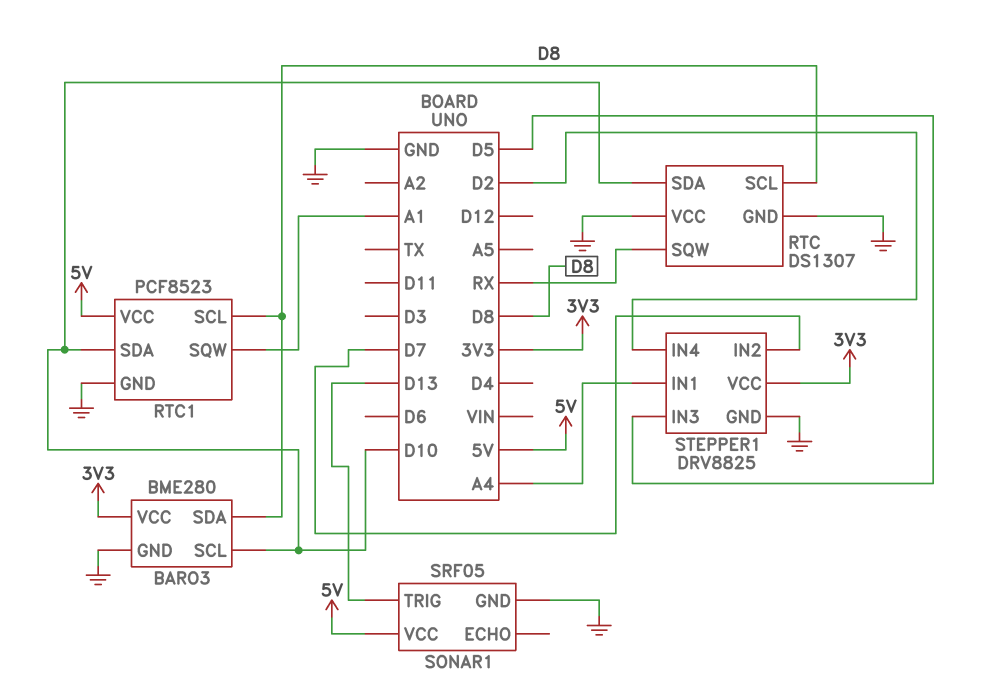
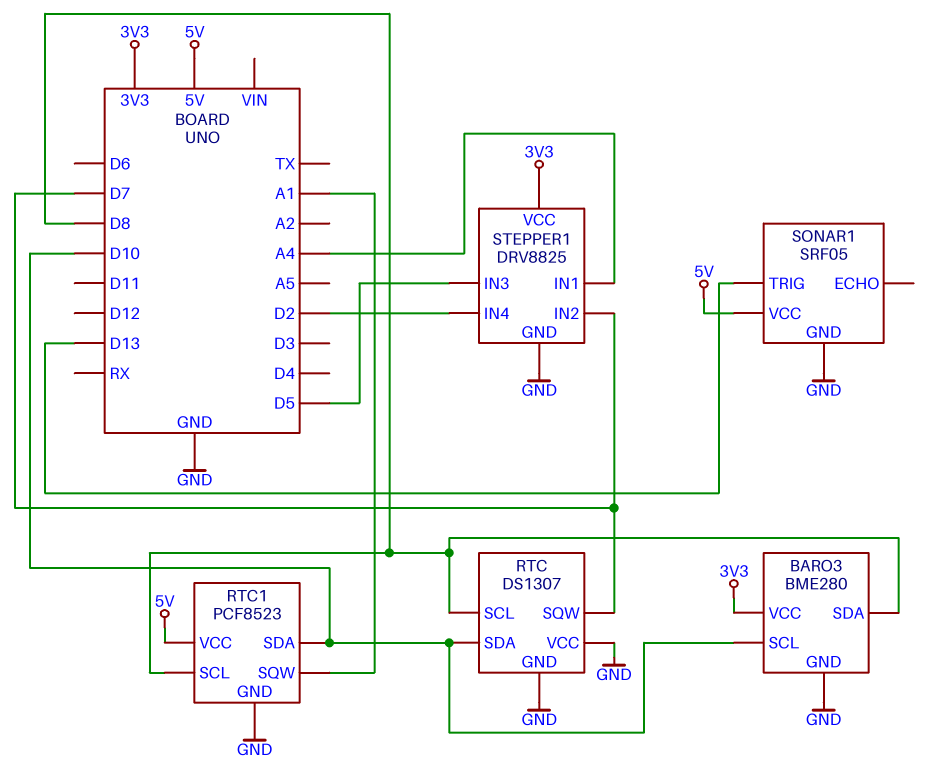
RTC pin SQW: RX -> D7

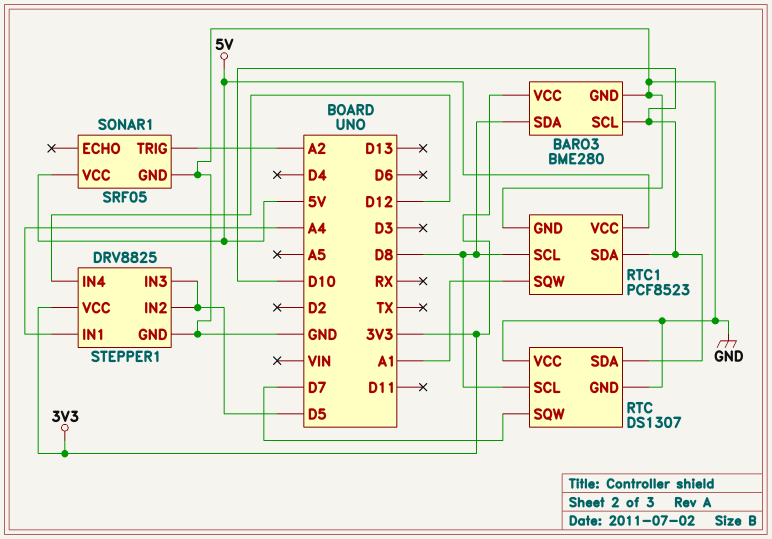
SONAR1 pin TRIG: D13 -> A2
STEPPER1 pin IN2: D7 -> D5
STEPPER1 pin IN4: D2 -> D12

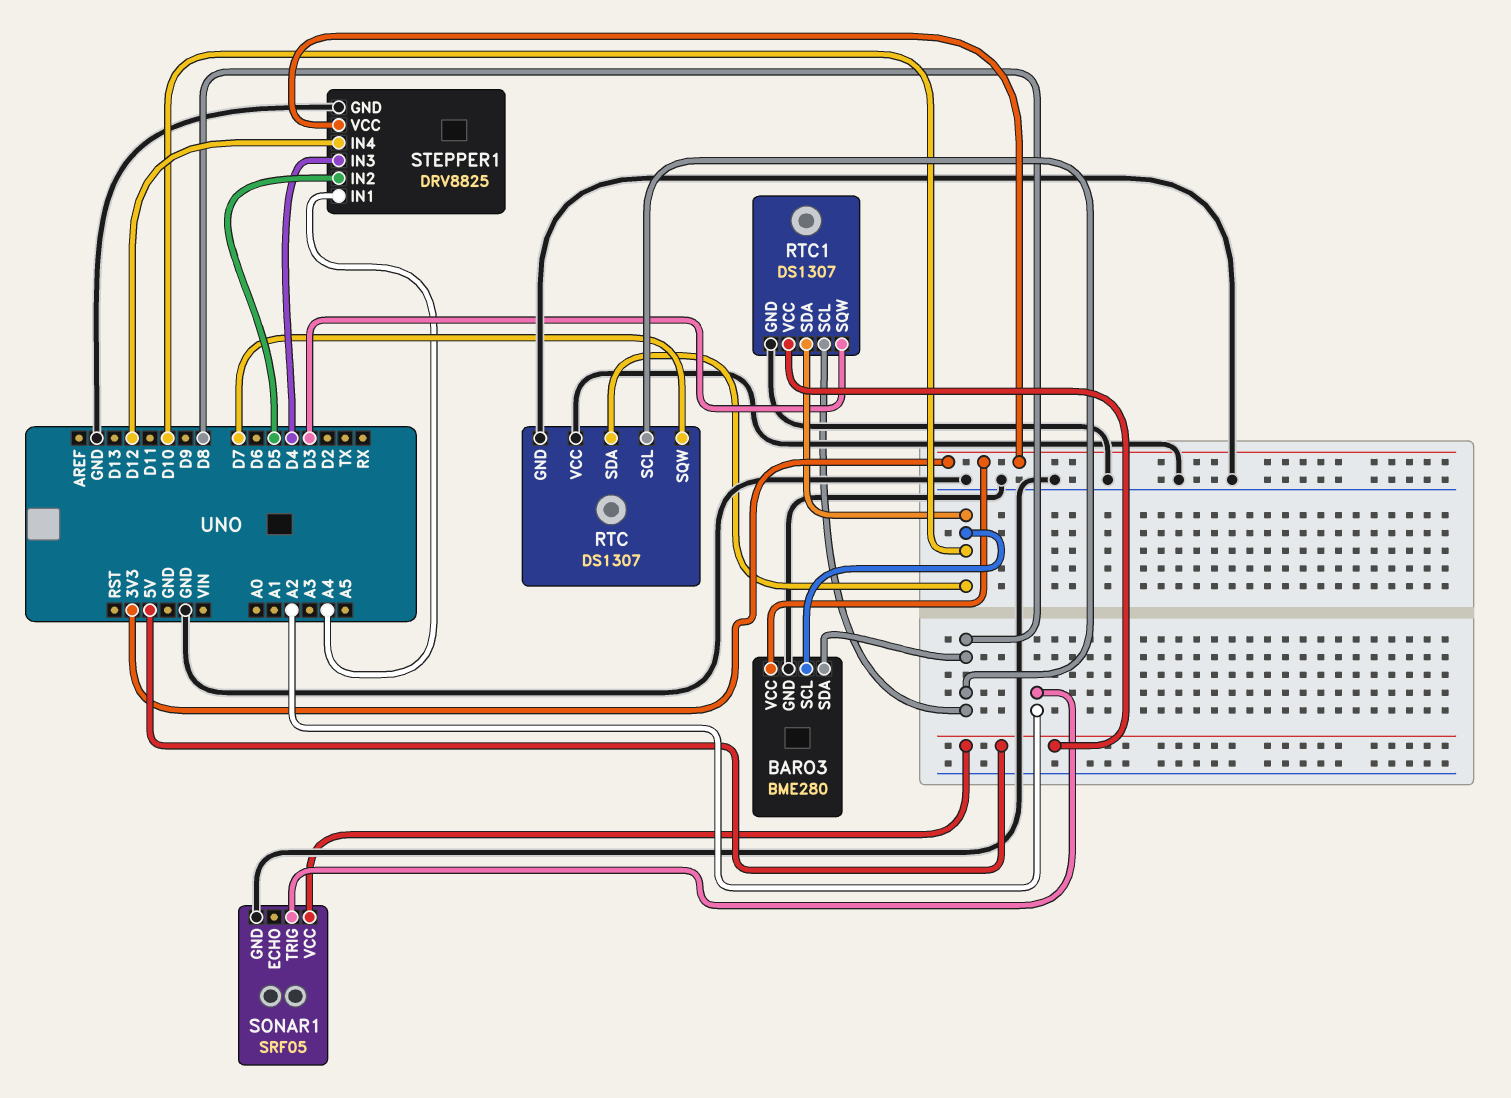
RTC1: PCF8523 -> DS1307
RTC1 pin SQW: A1 -> D3
STEPPER1 pin IN3: D5 -> D4

